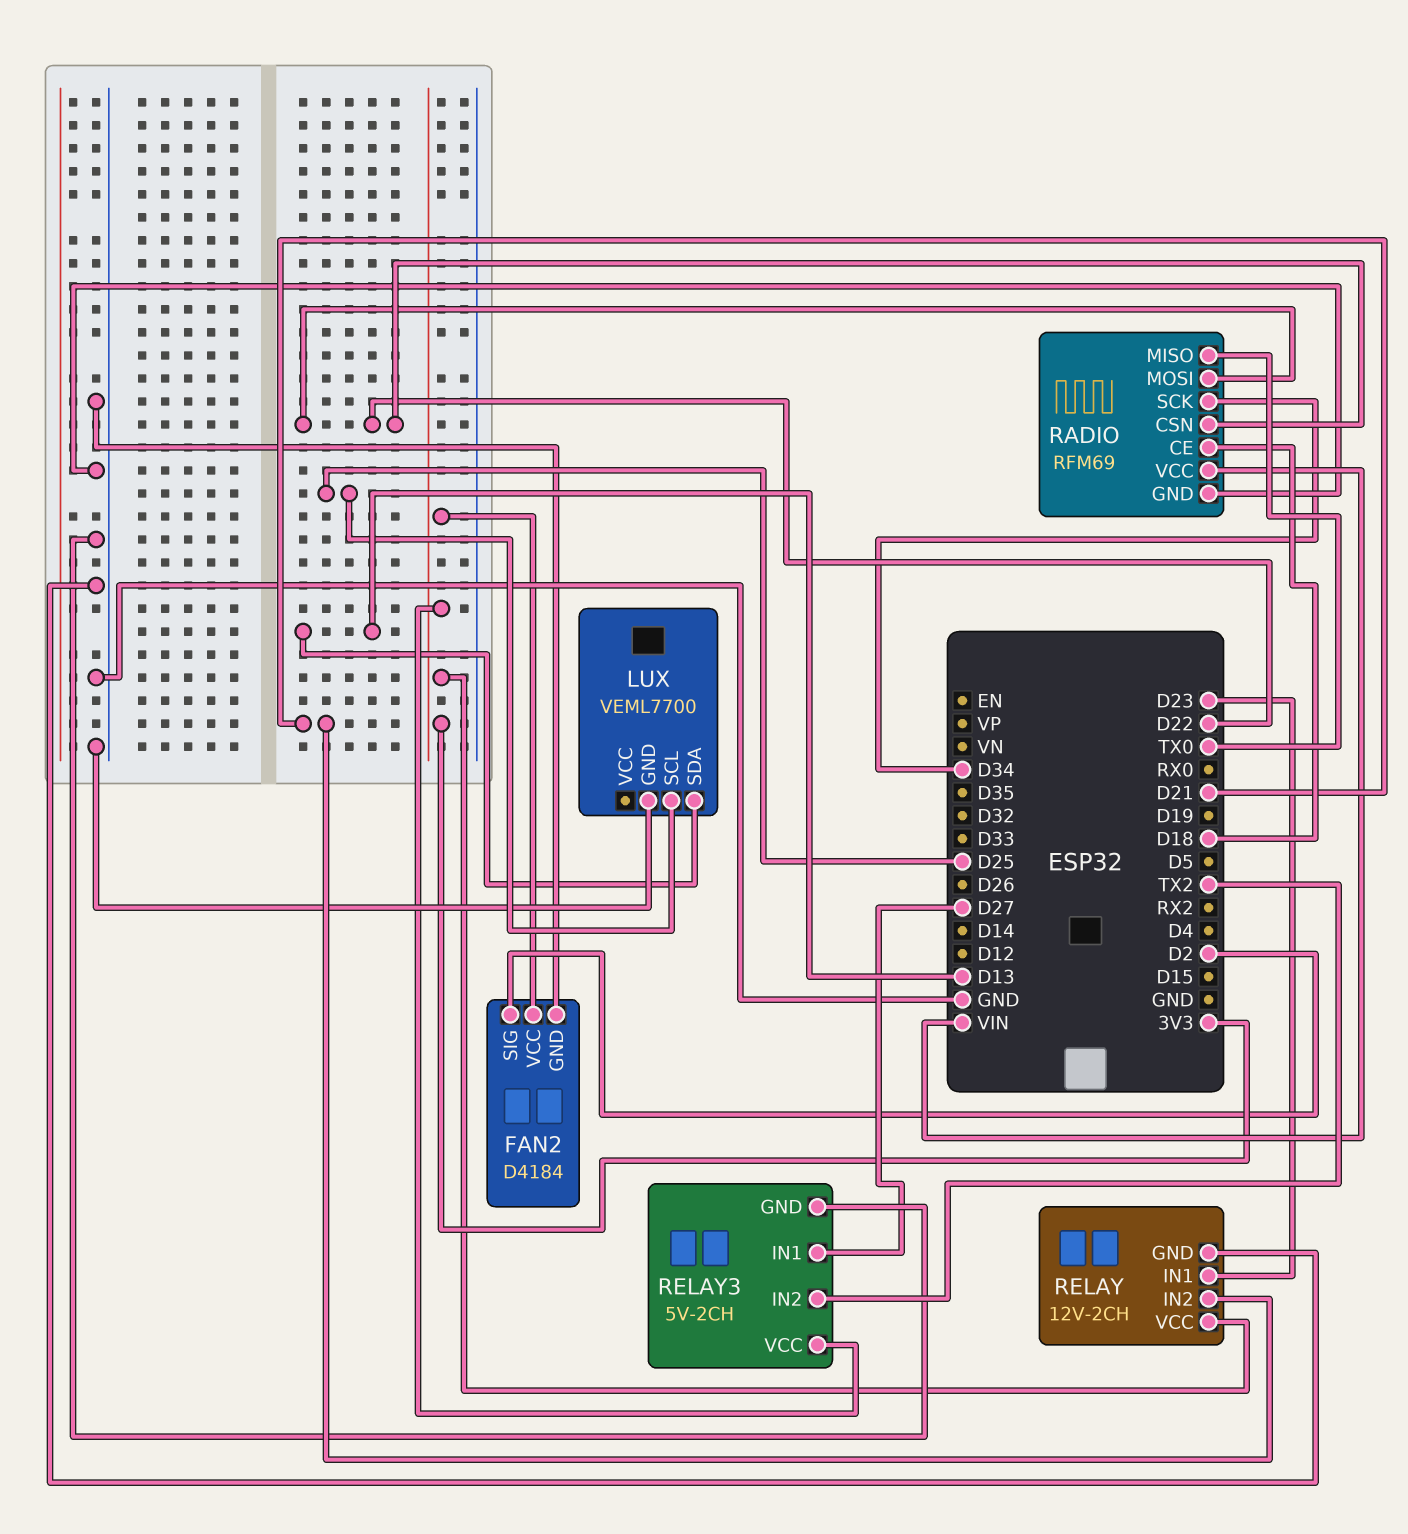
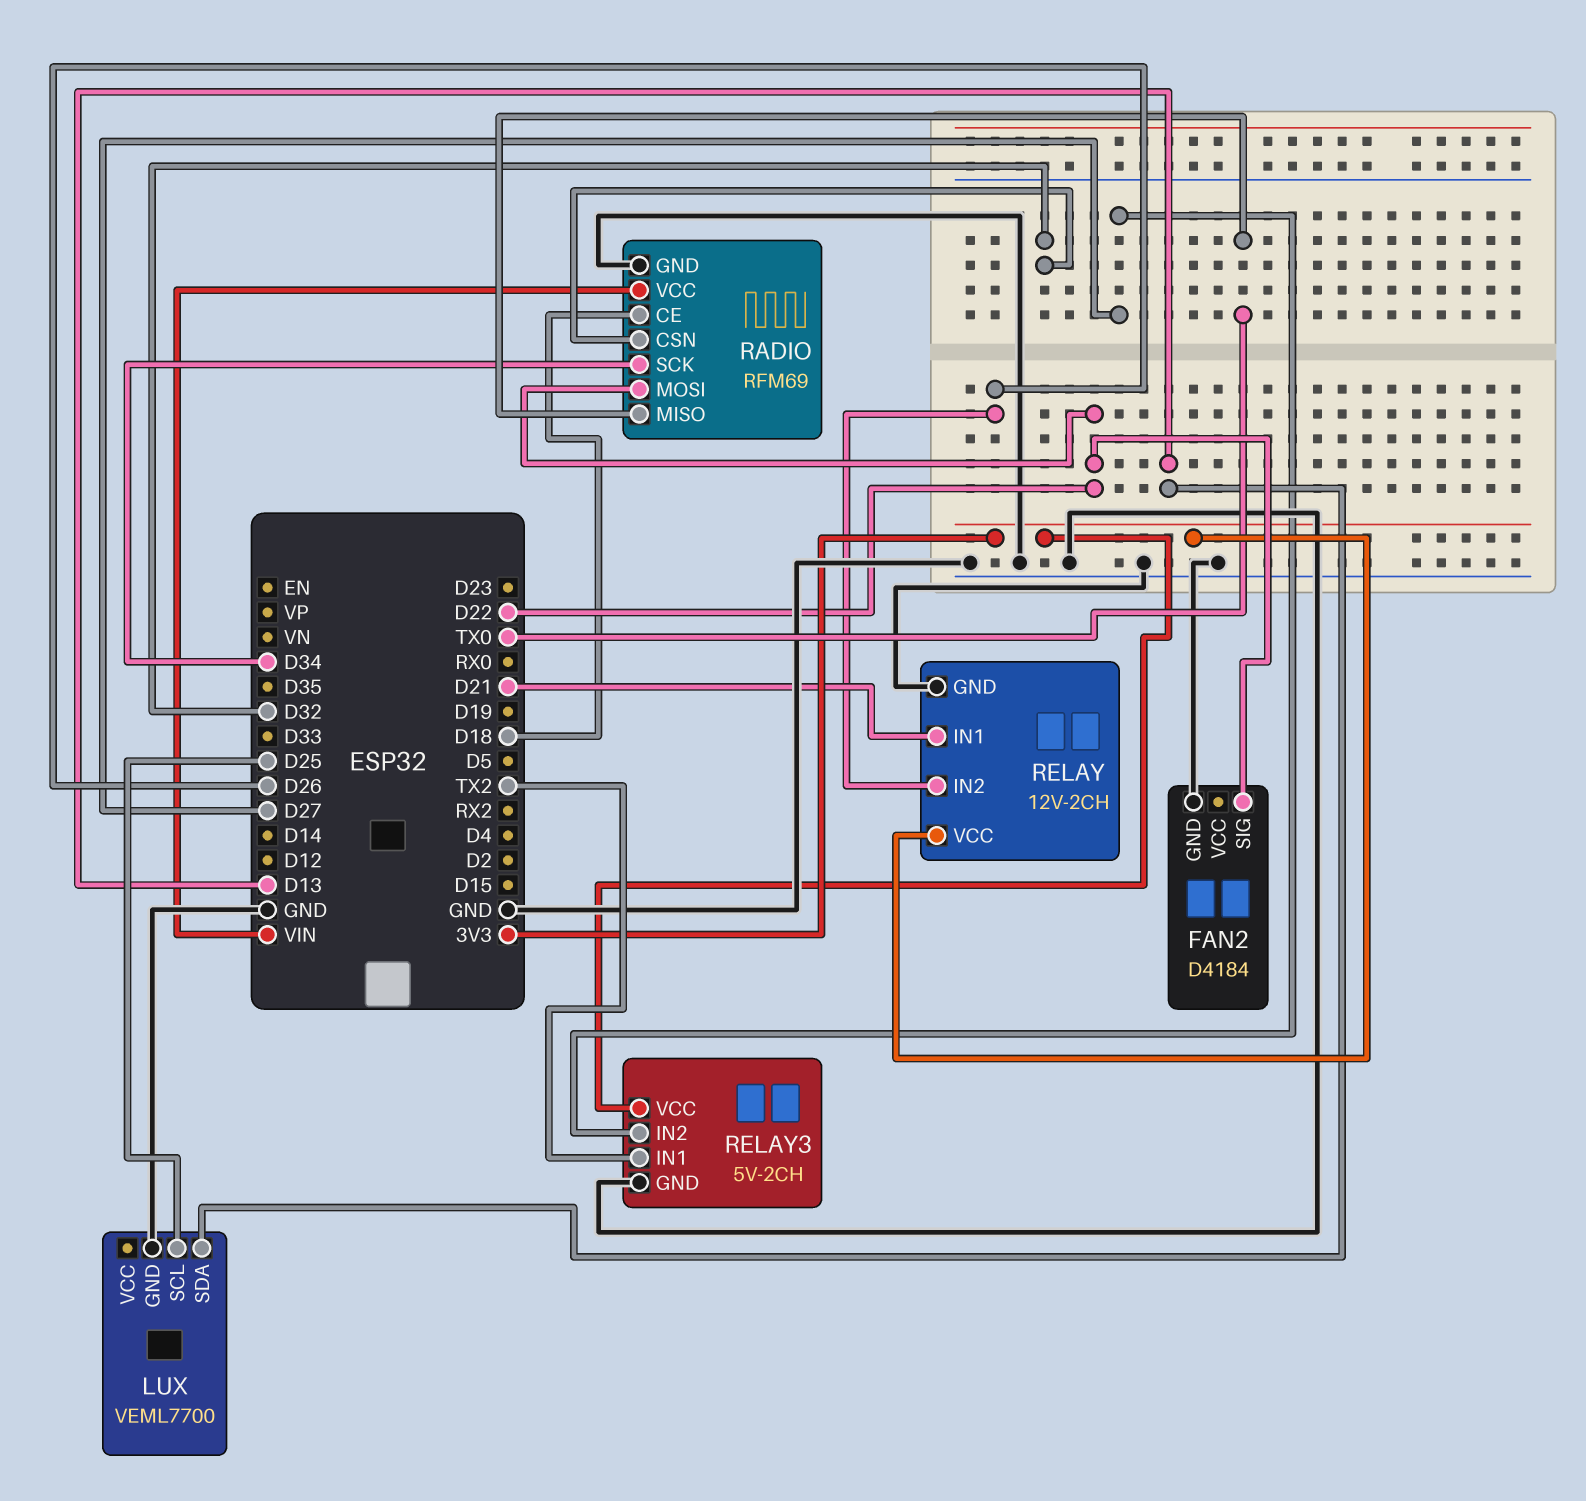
FAN2 pin SIG: D2 -> D22
FAN2 pin VCC: 3V3 -> none
RADIO pin CSN: D22 -> D32
RELAY pin IN1: D23 -> D21
RELAY pin IN2: D21 -> D26
RELAY3 pin IN1: D27 -> TX2
RELAY3 pin IN2: TX2 -> D27

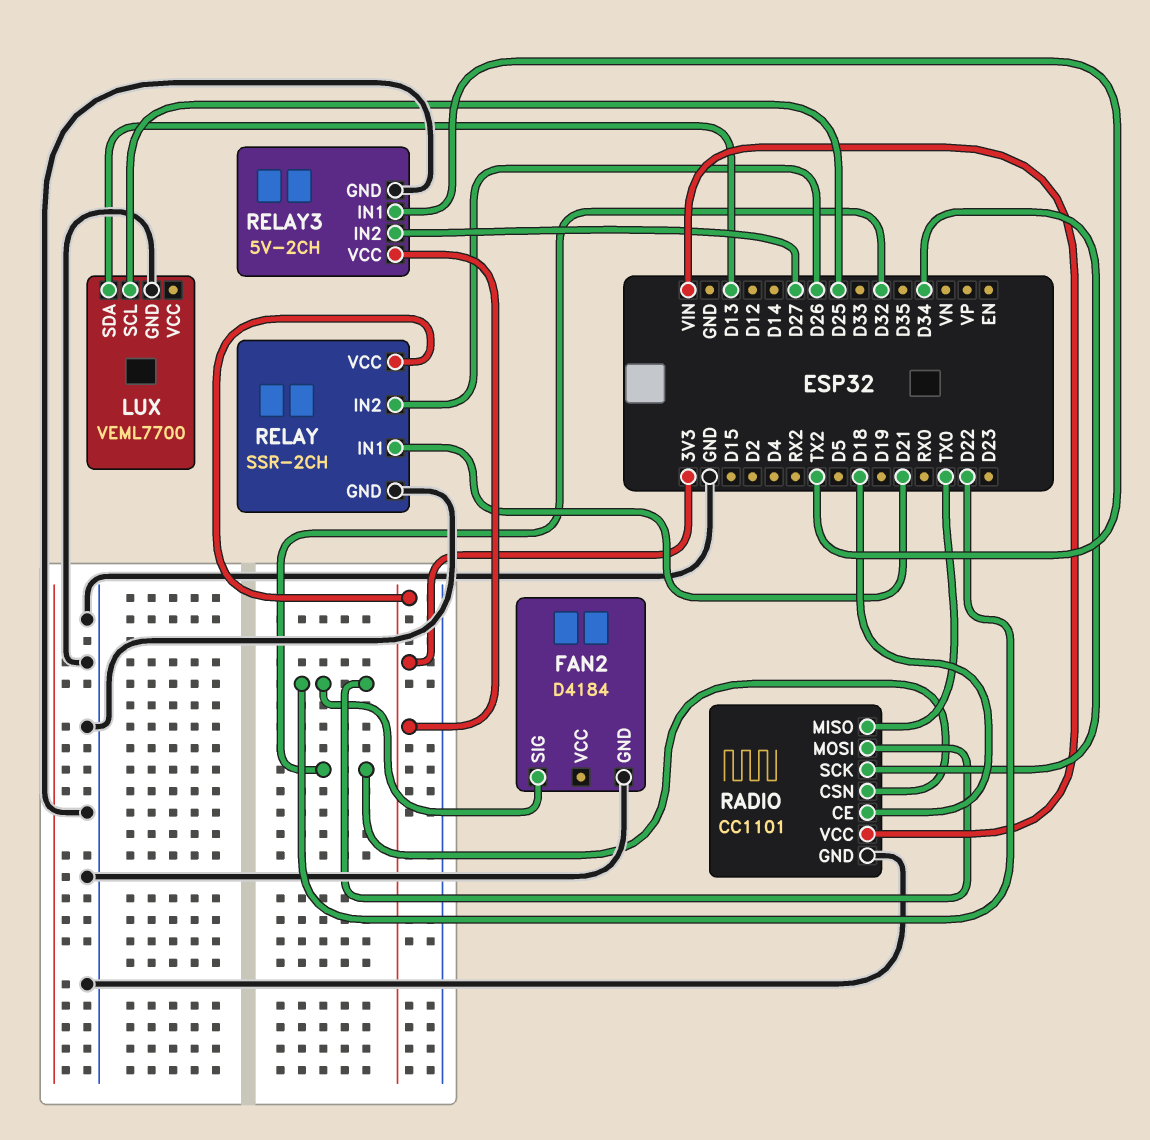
RADIO: RFM69 -> CC1101
RELAY: 12V-2CH -> SSR-2CH

